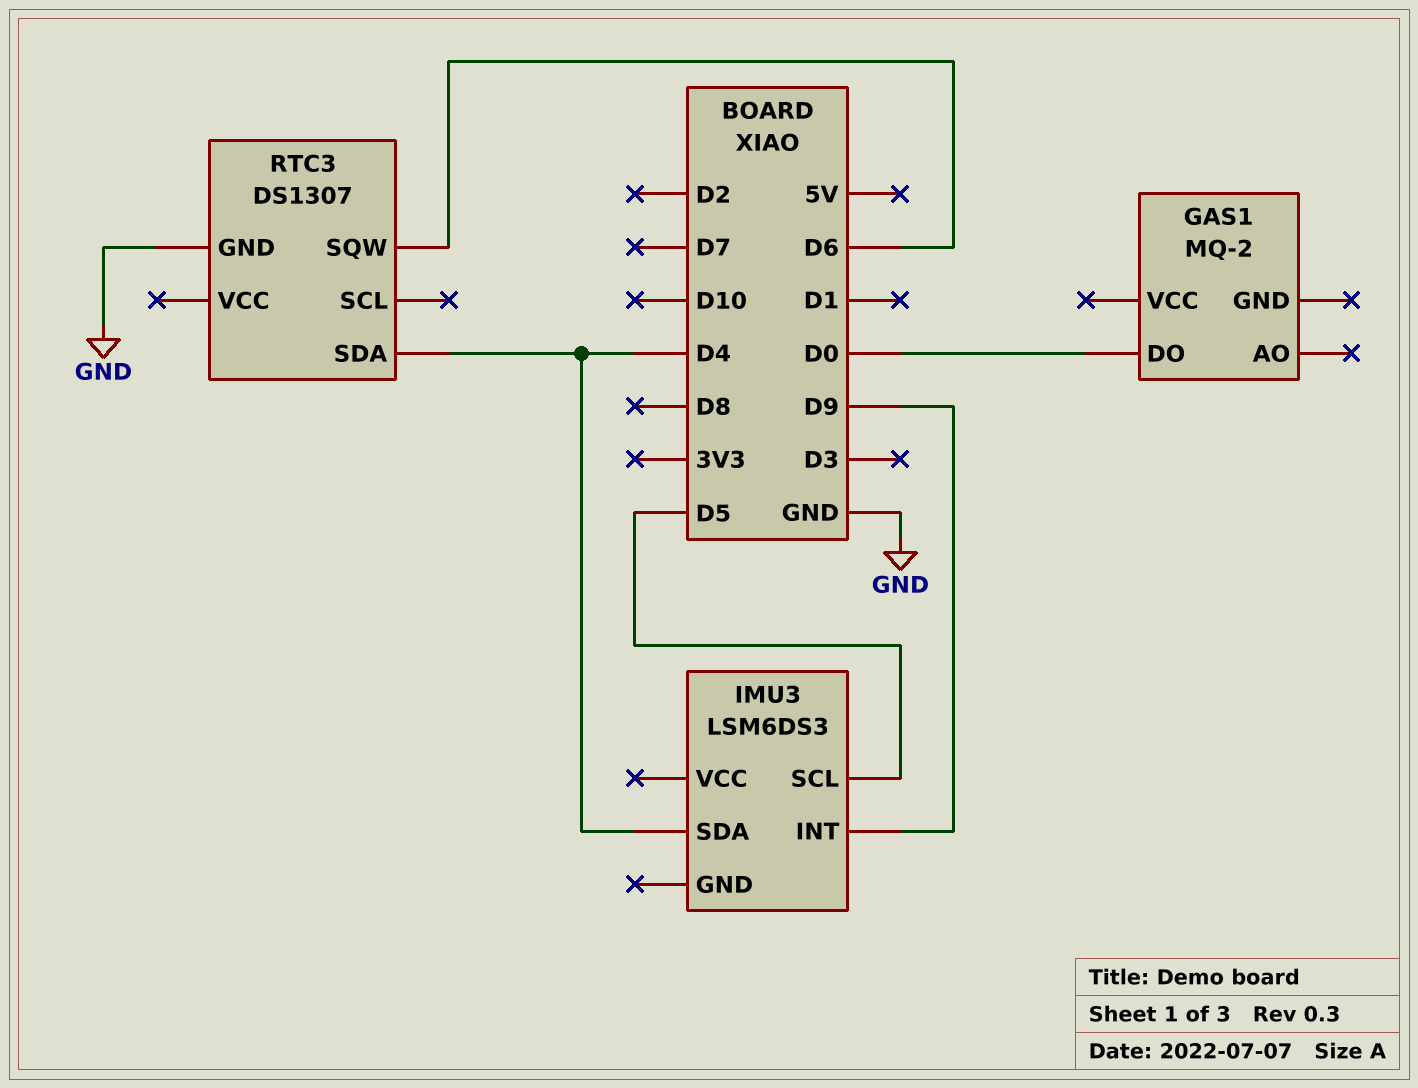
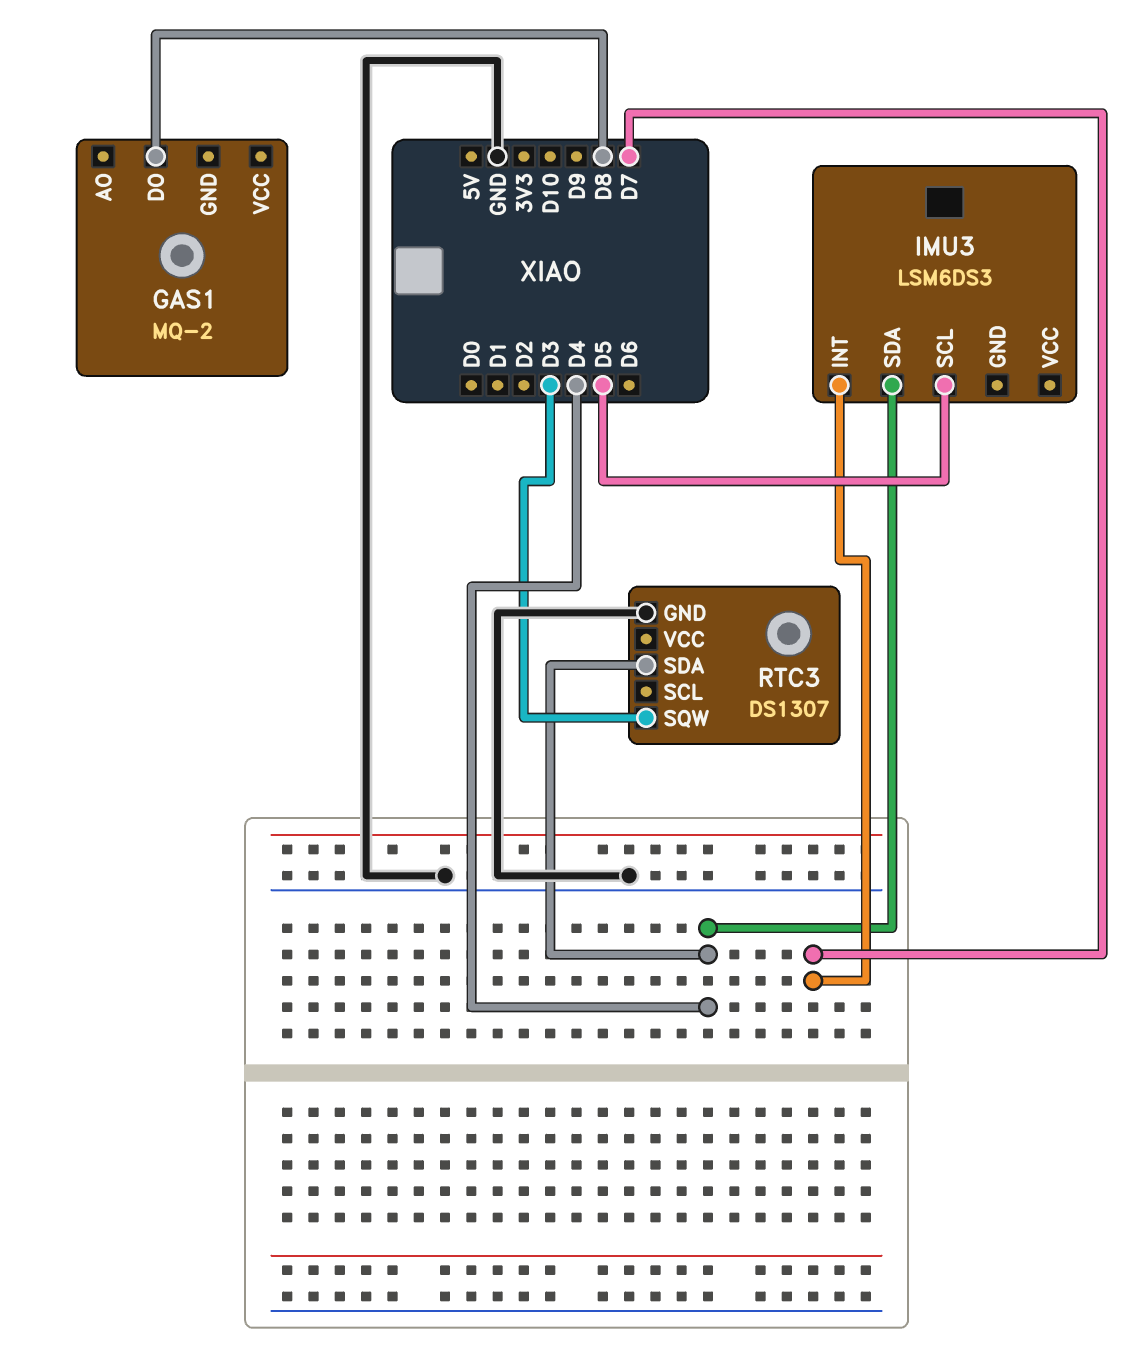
GAS1 pin DO: D0 -> D8
IMU3 pin INT: D9 -> D7
RTC3 pin SQW: D6 -> D3

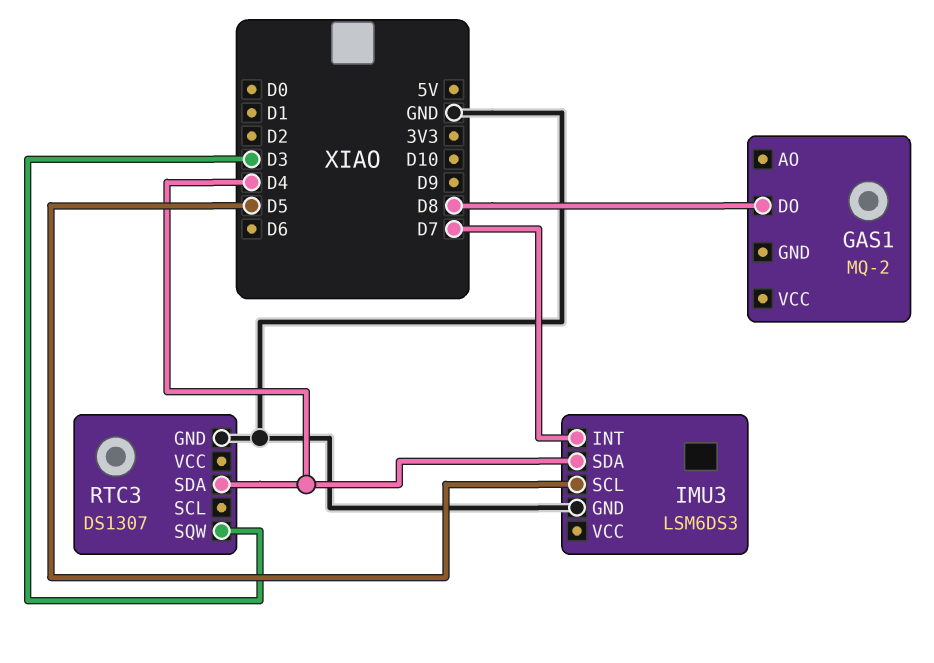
IMU3 pin GND: none -> GND

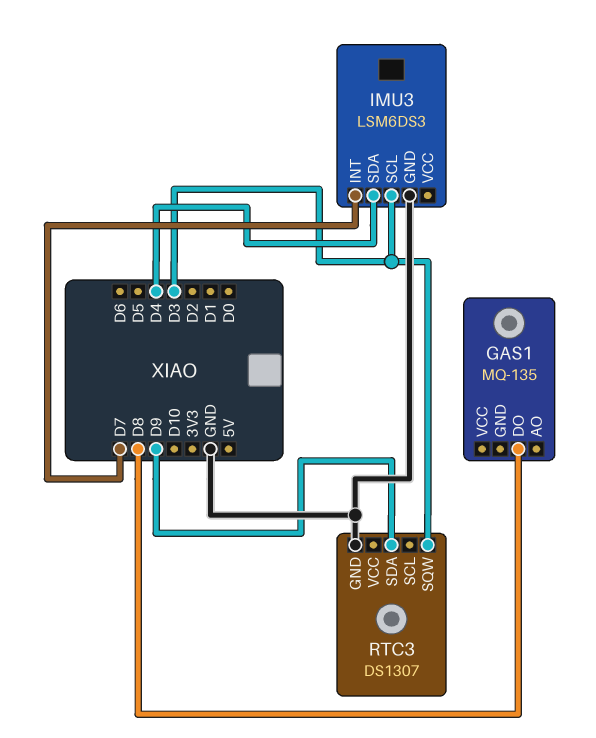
GAS1: MQ-2 -> MQ-135
IMU3 pin SCL: D5 -> D3
RTC3 pin SDA: D4 -> D9

